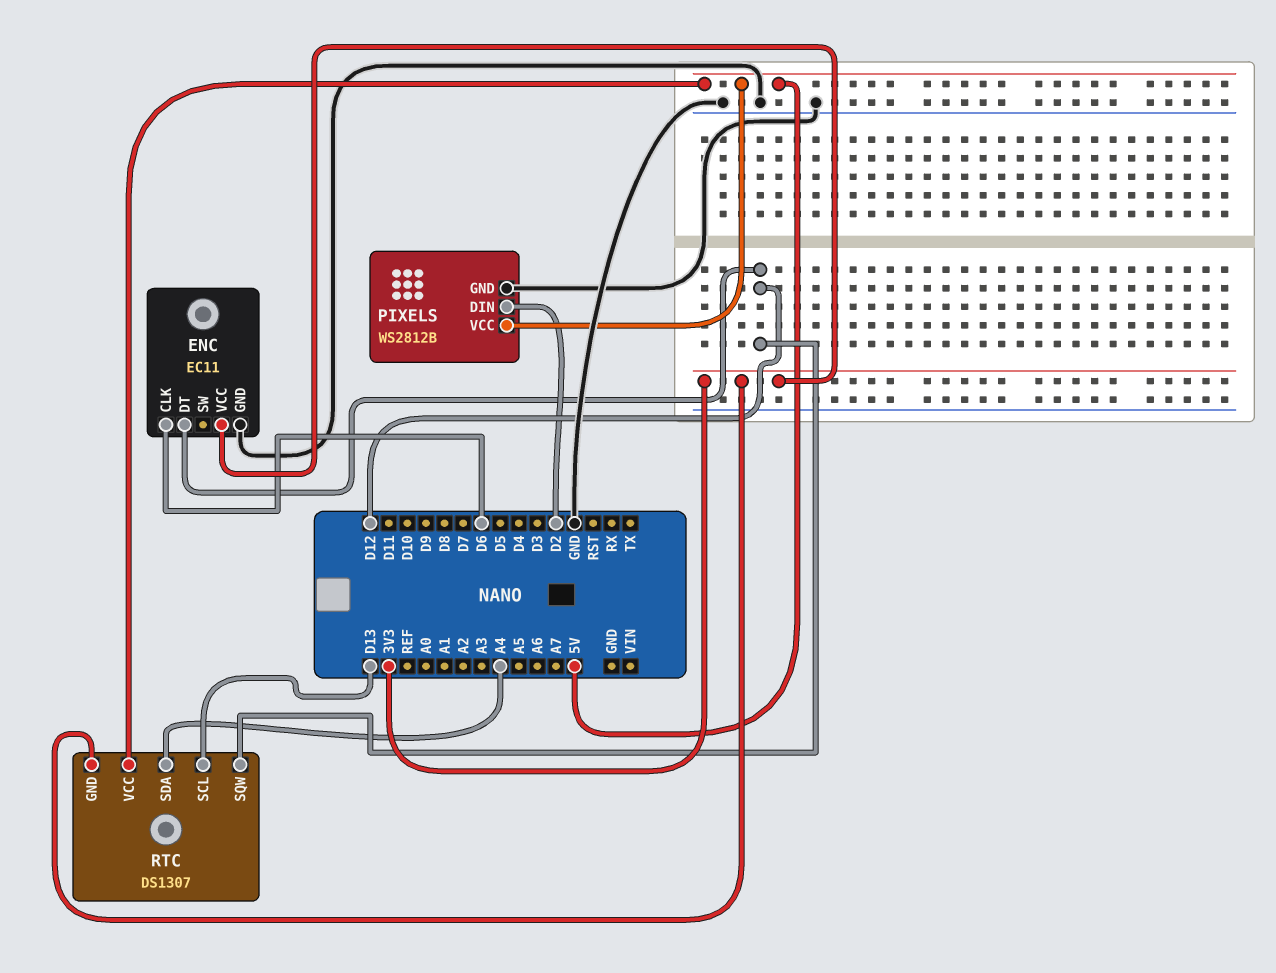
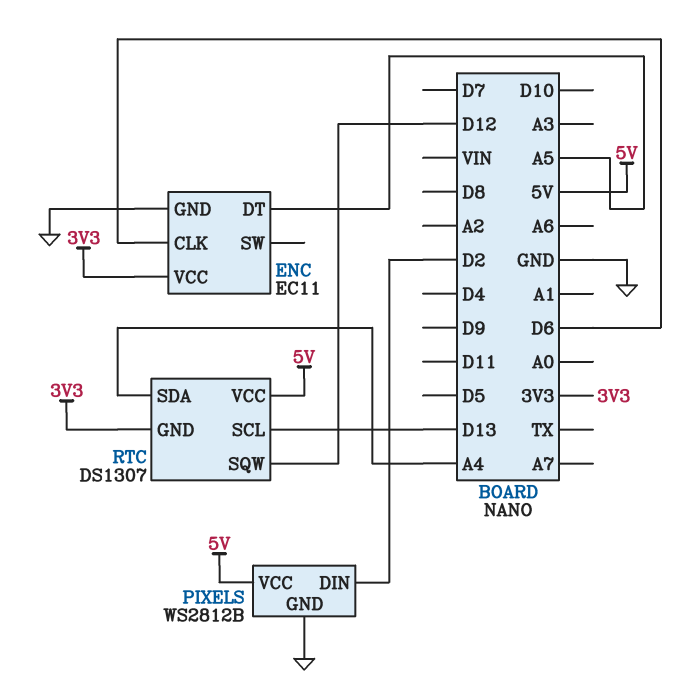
ENC pin DT: D12 -> A5

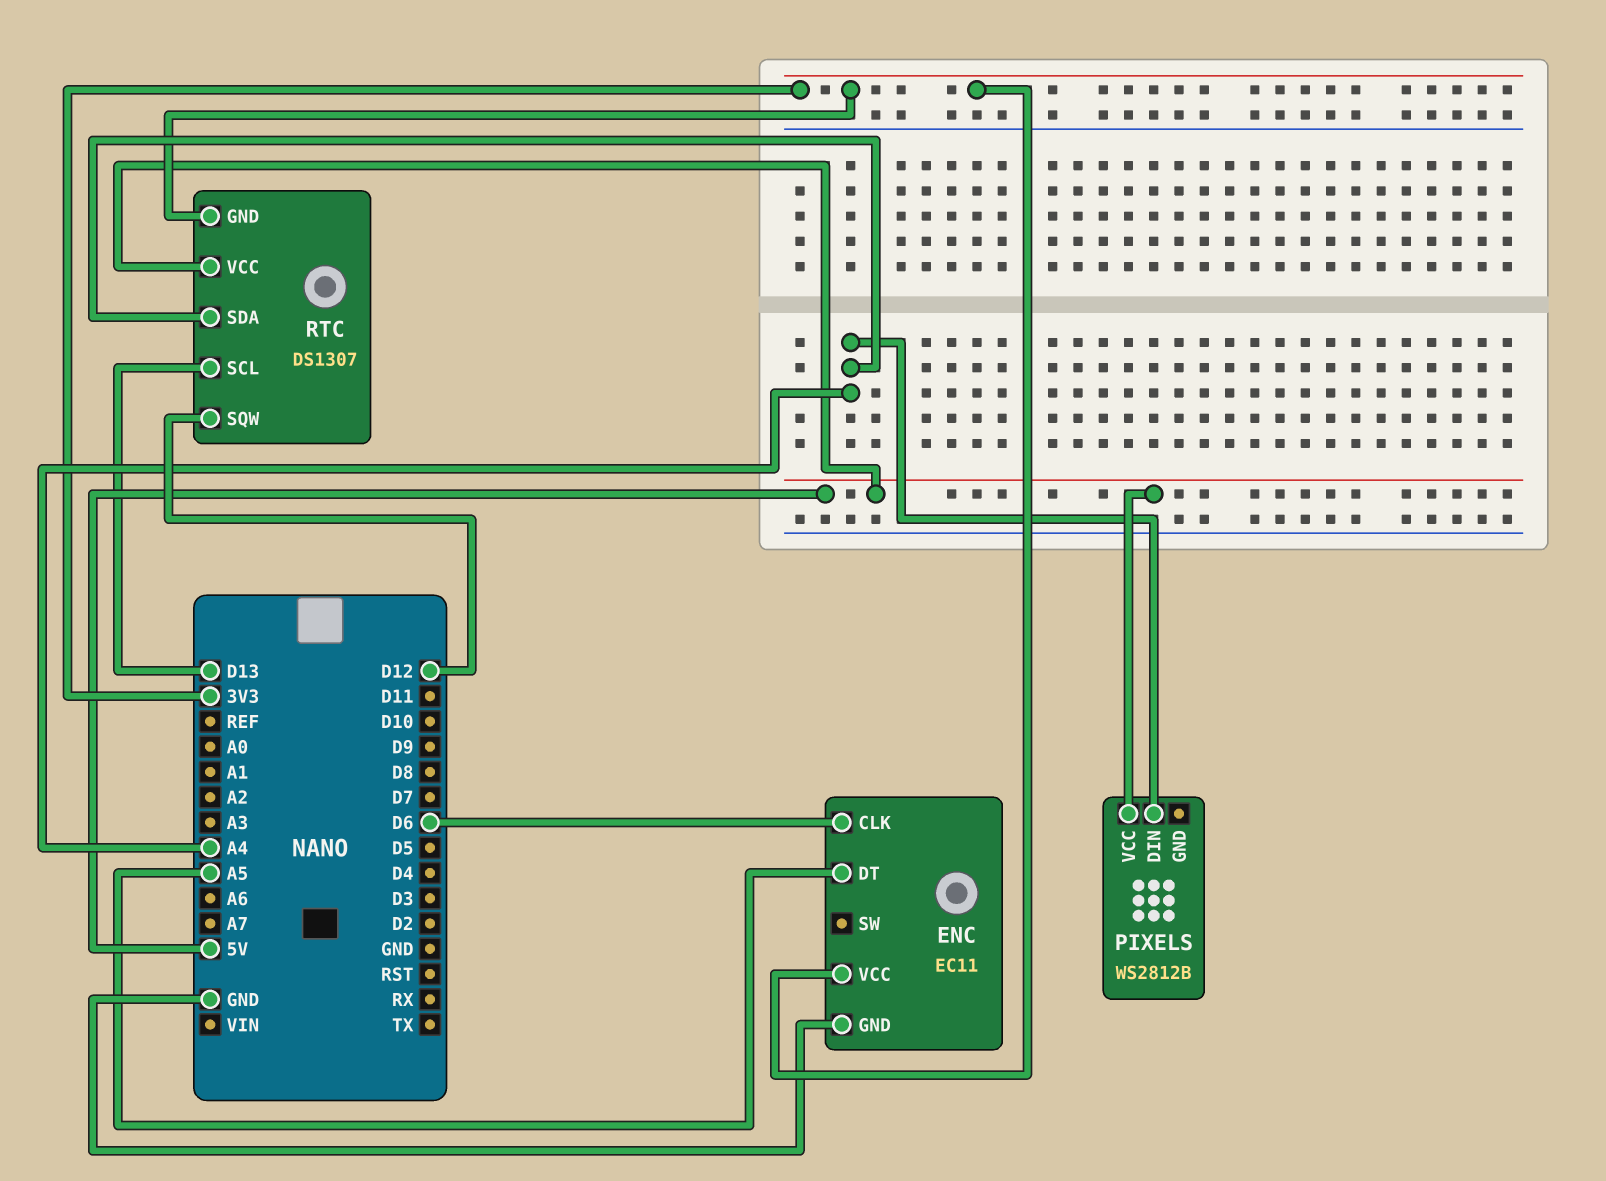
PIXELS pin DIN: D2 -> A4
PIXELS pin GND: GND -> none

